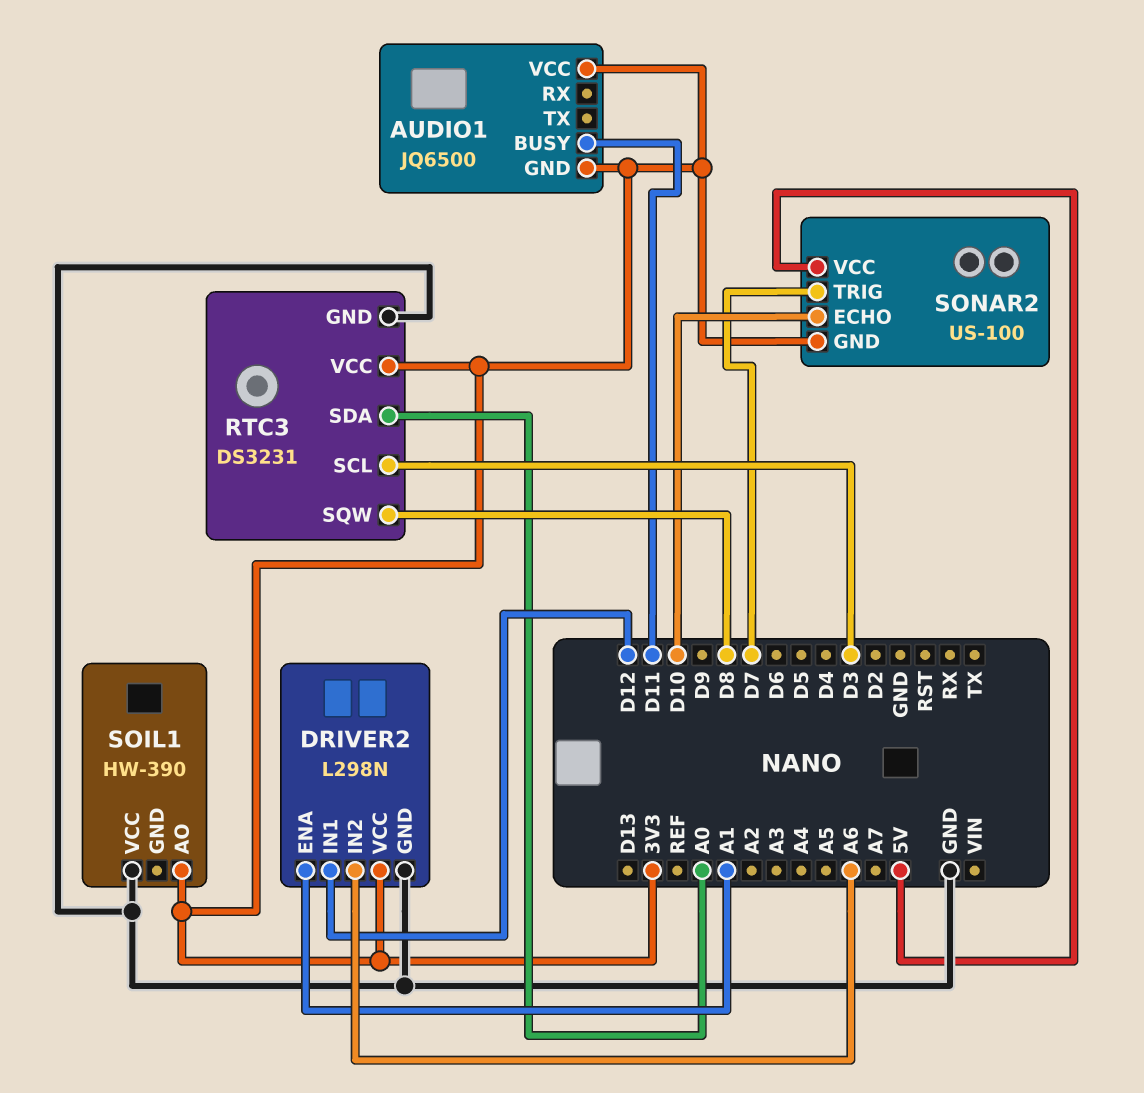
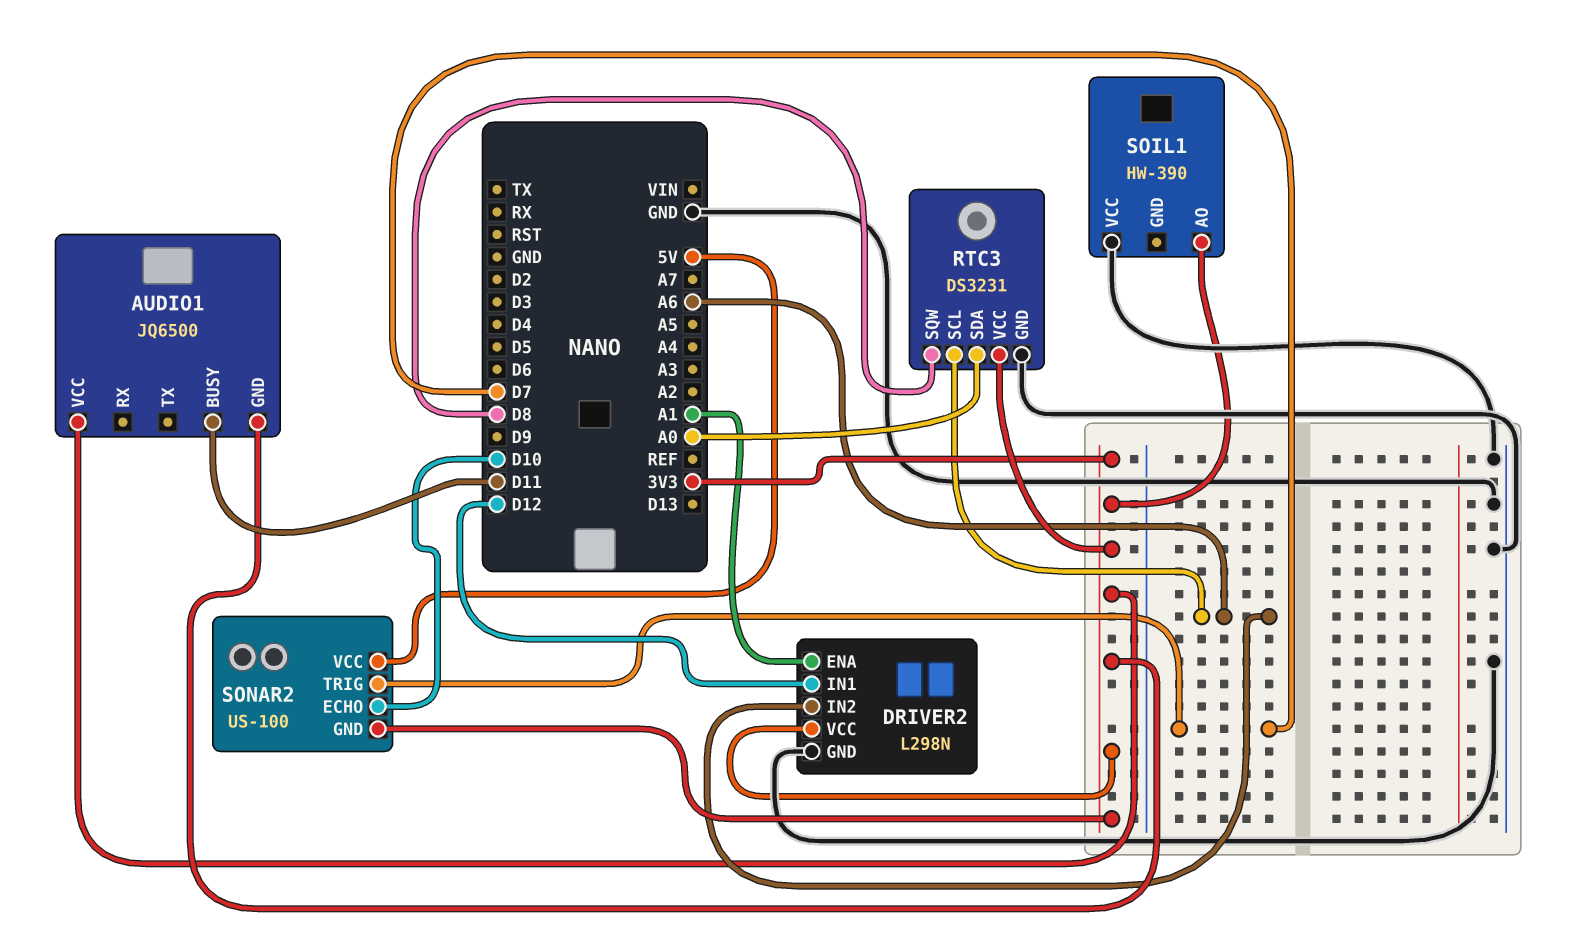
RTC3 pin SCL: D3 -> A6

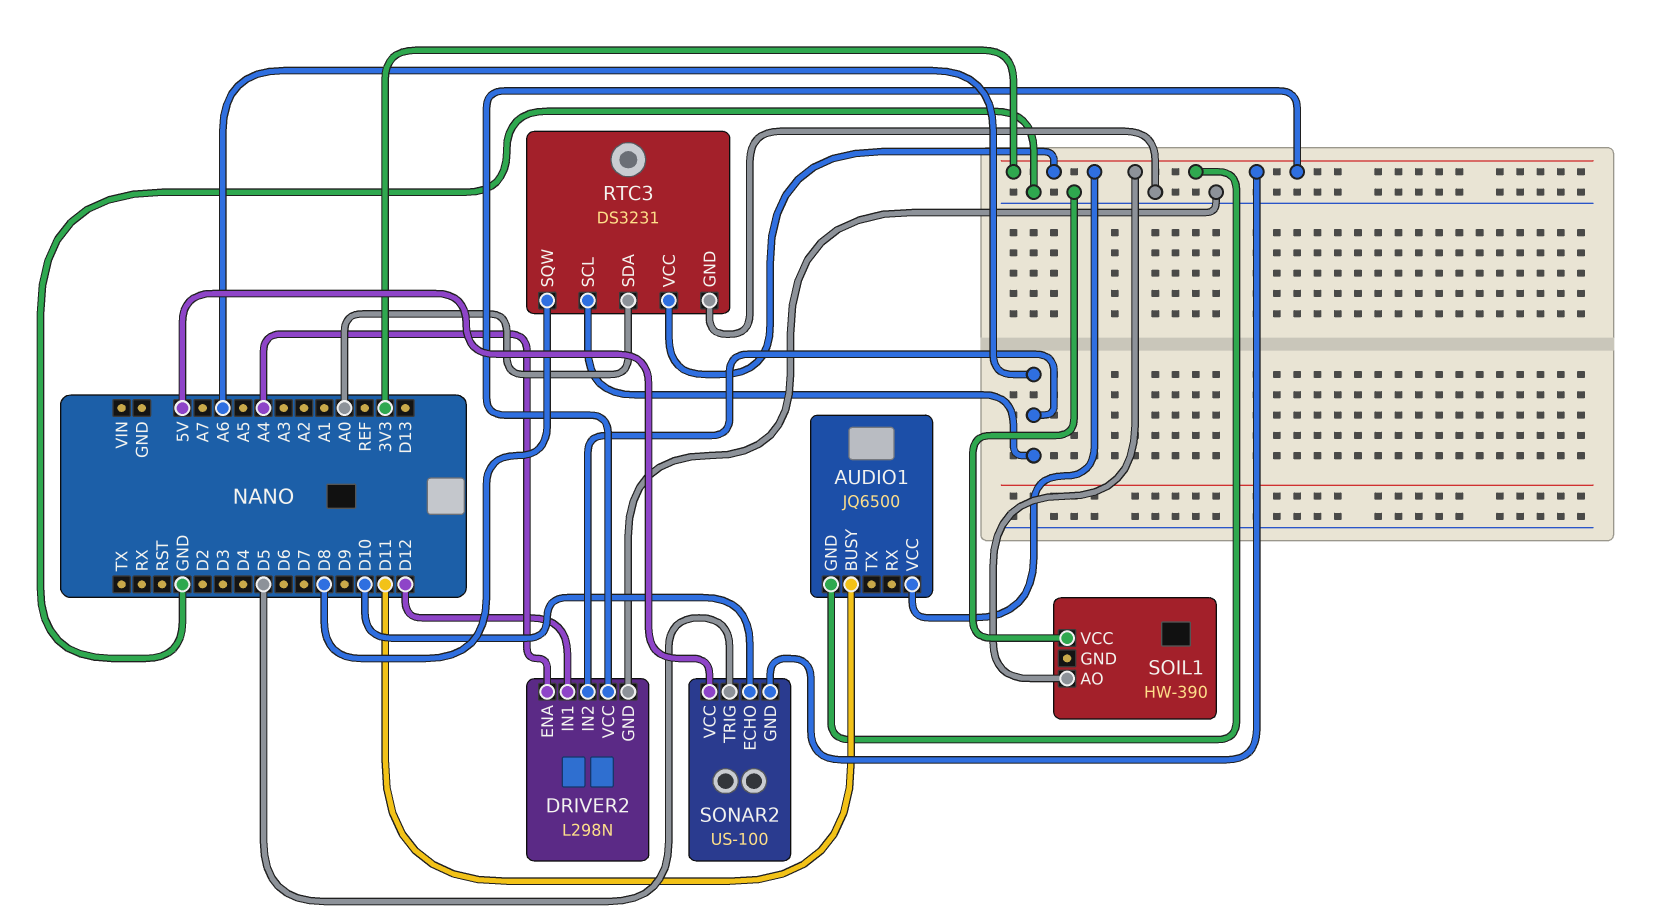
DRIVER2 pin ENA: A1 -> A4
SONAR2 pin TRIG: D7 -> D5

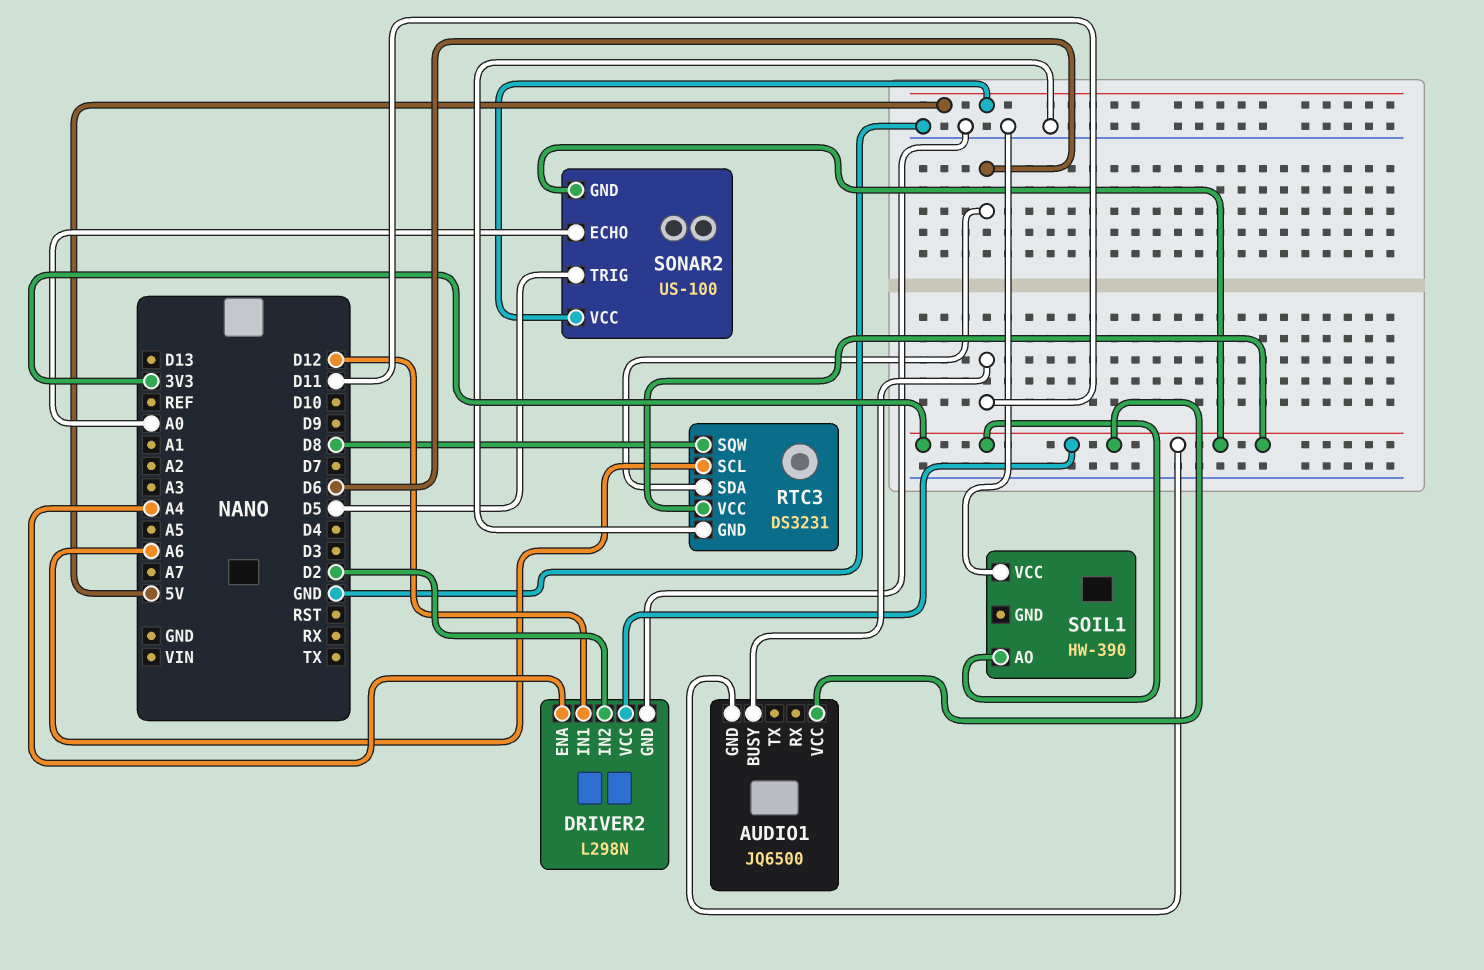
DRIVER2 pin IN2: A6 -> D2
RTC3 pin SDA: A0 -> D6
SONAR2 pin ECHO: D10 -> A0

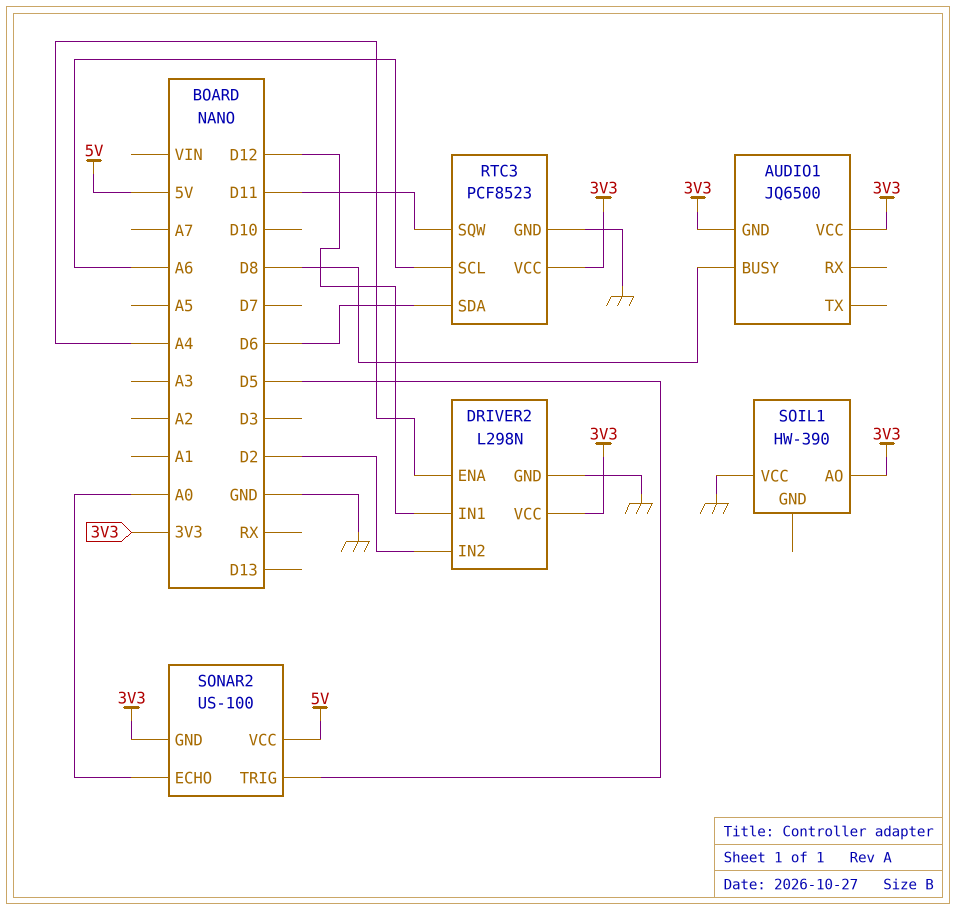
AUDIO1 pin BUSY: D11 -> D8
RTC3: DS3231 -> PCF8523
RTC3 pin SQW: D8 -> D11

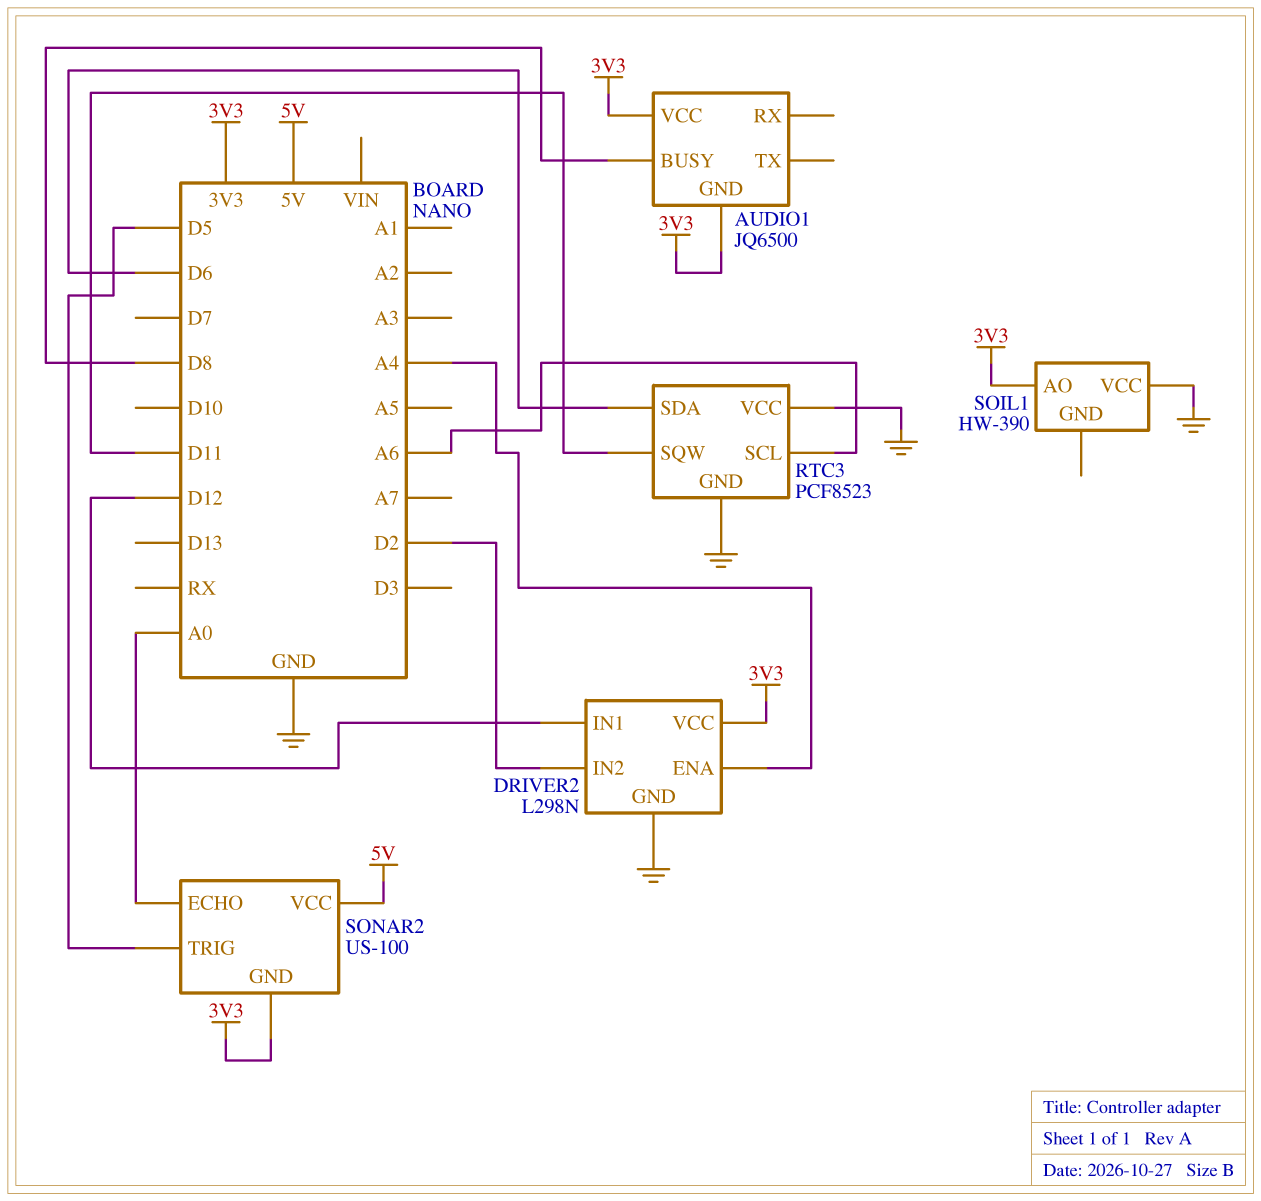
RTC3 pin VCC: 3V3 -> GND

